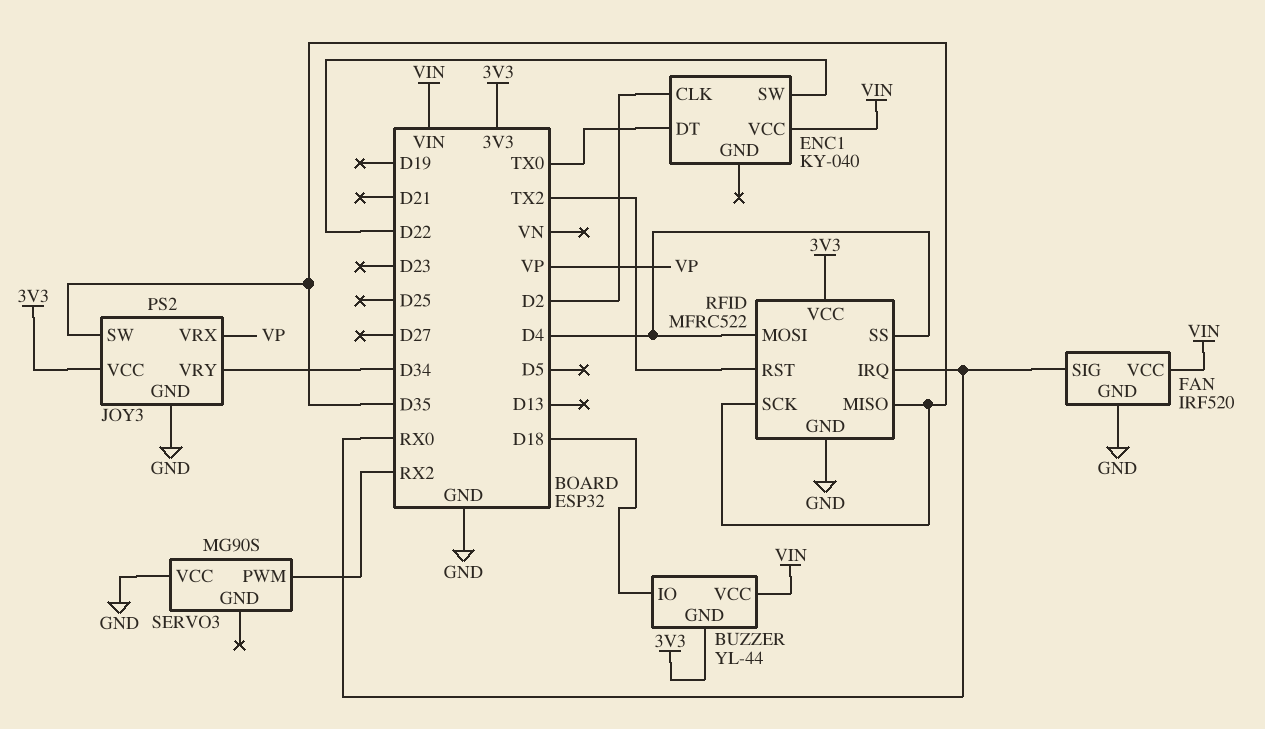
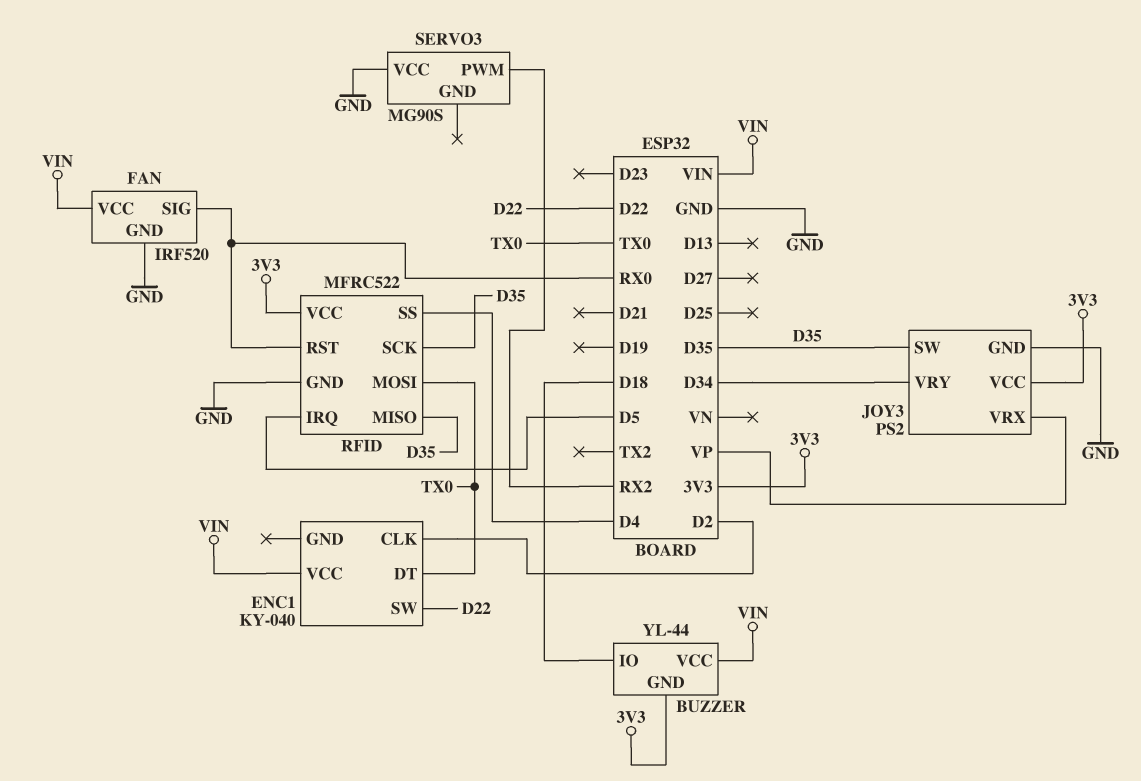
RFID pin IRQ: RX0 -> D5
RFID pin MOSI: D4 -> TX0
RFID pin RST: TX2 -> RX0

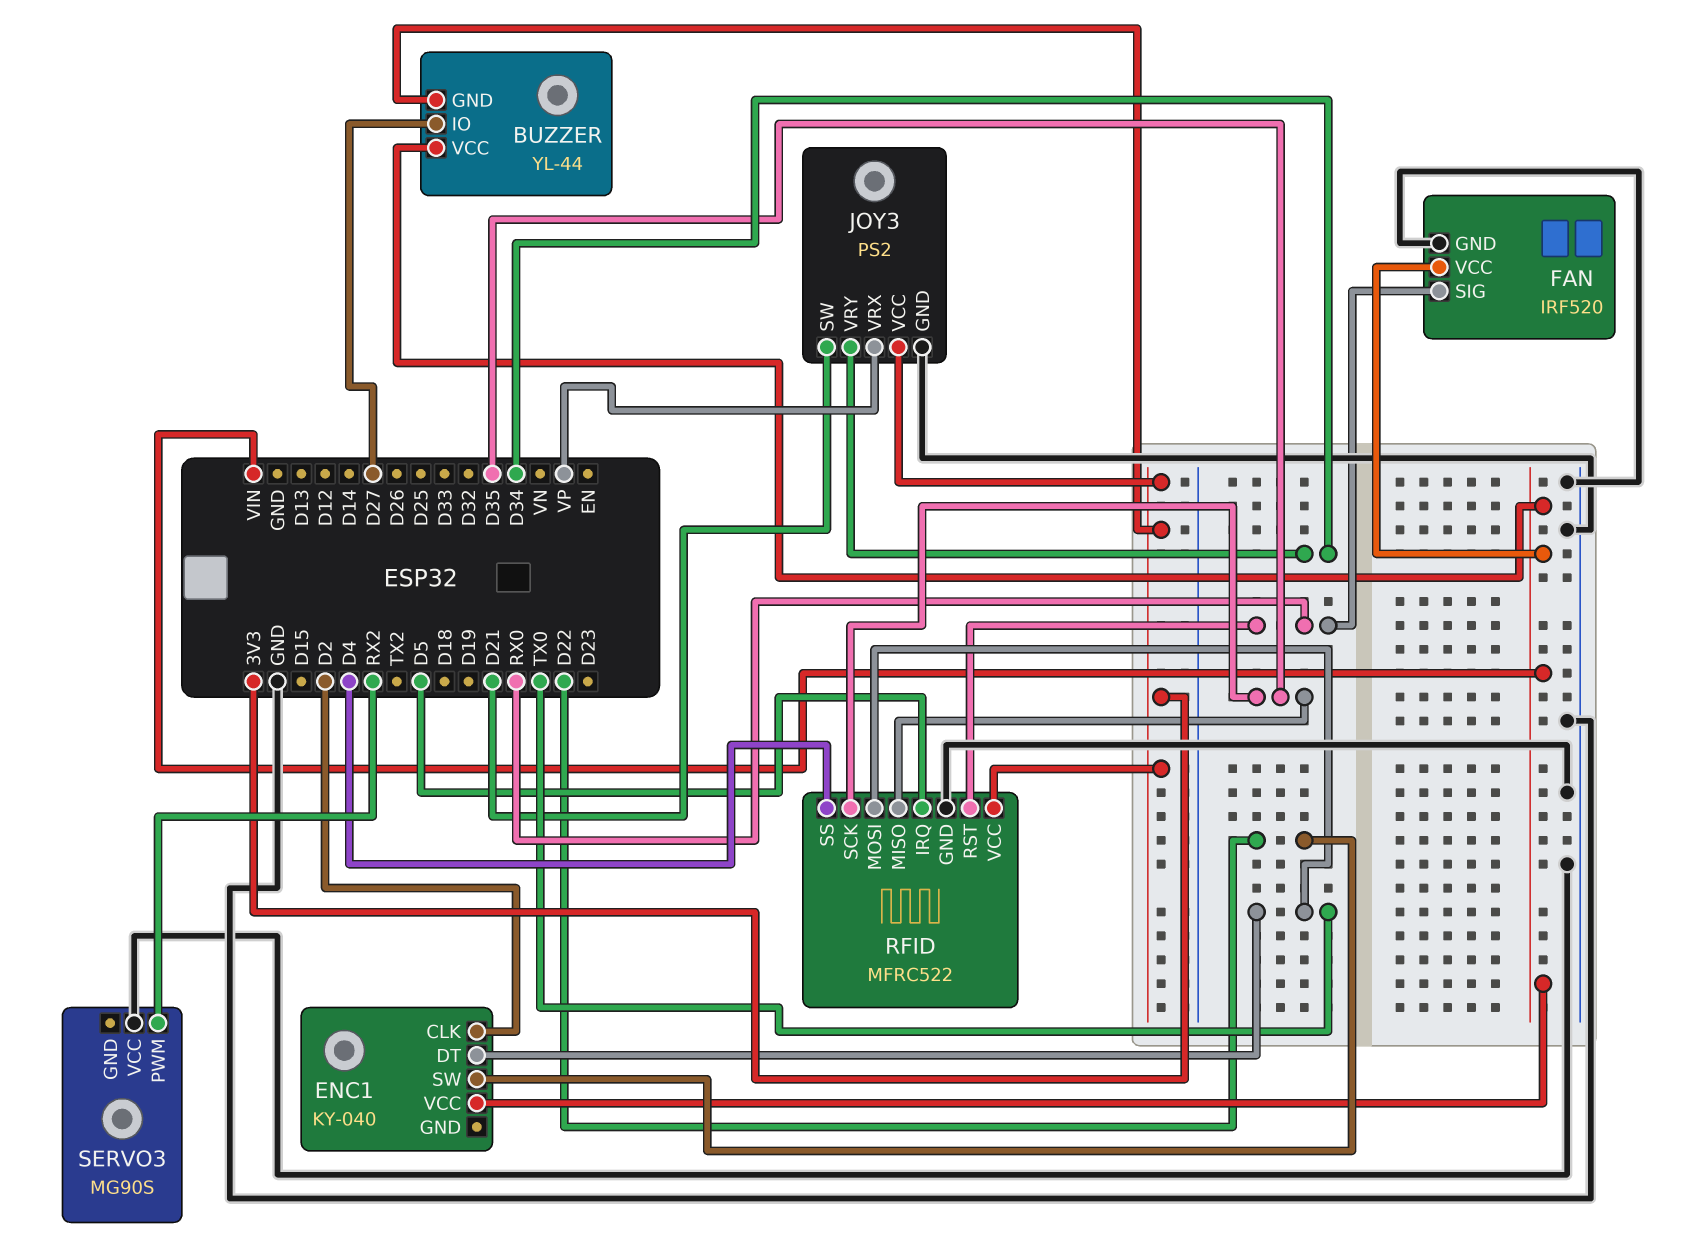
BUZZER pin IO: D18 -> D27
JOY3 pin SW: D35 -> D21

